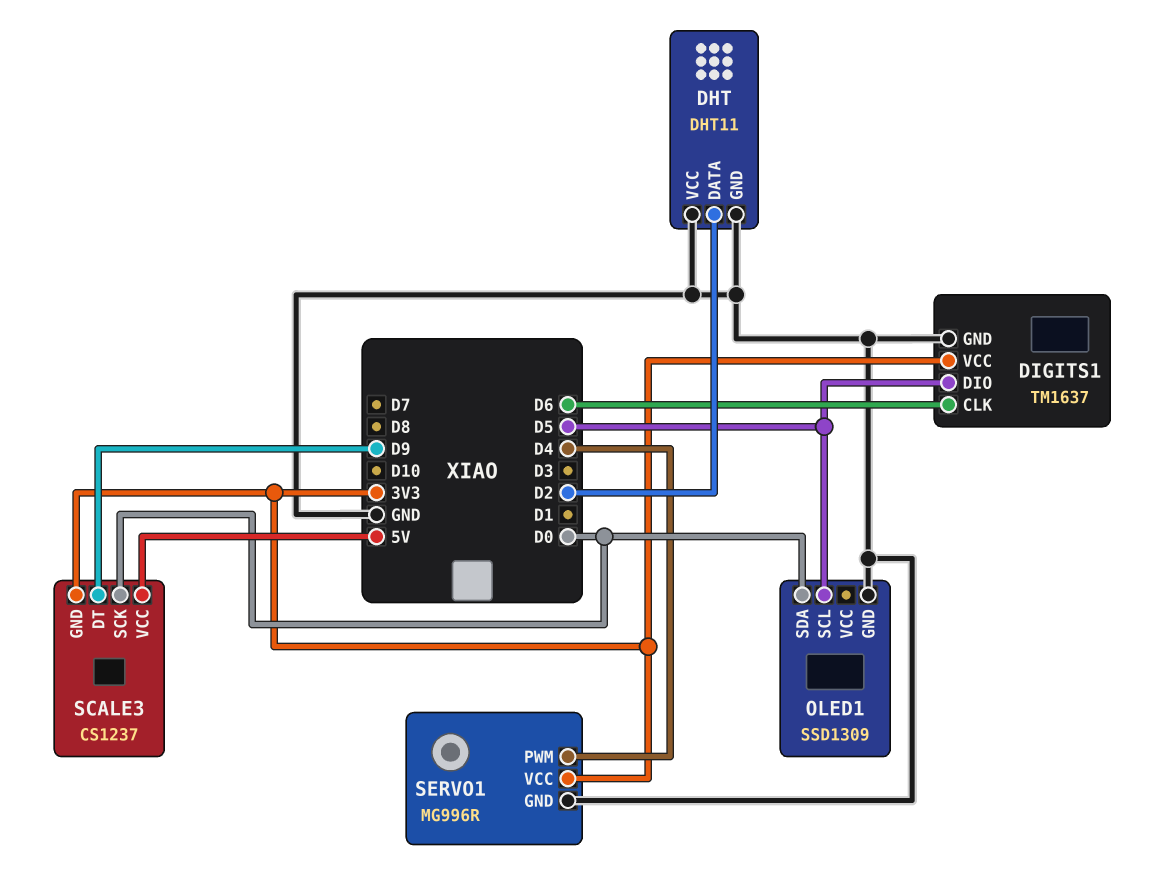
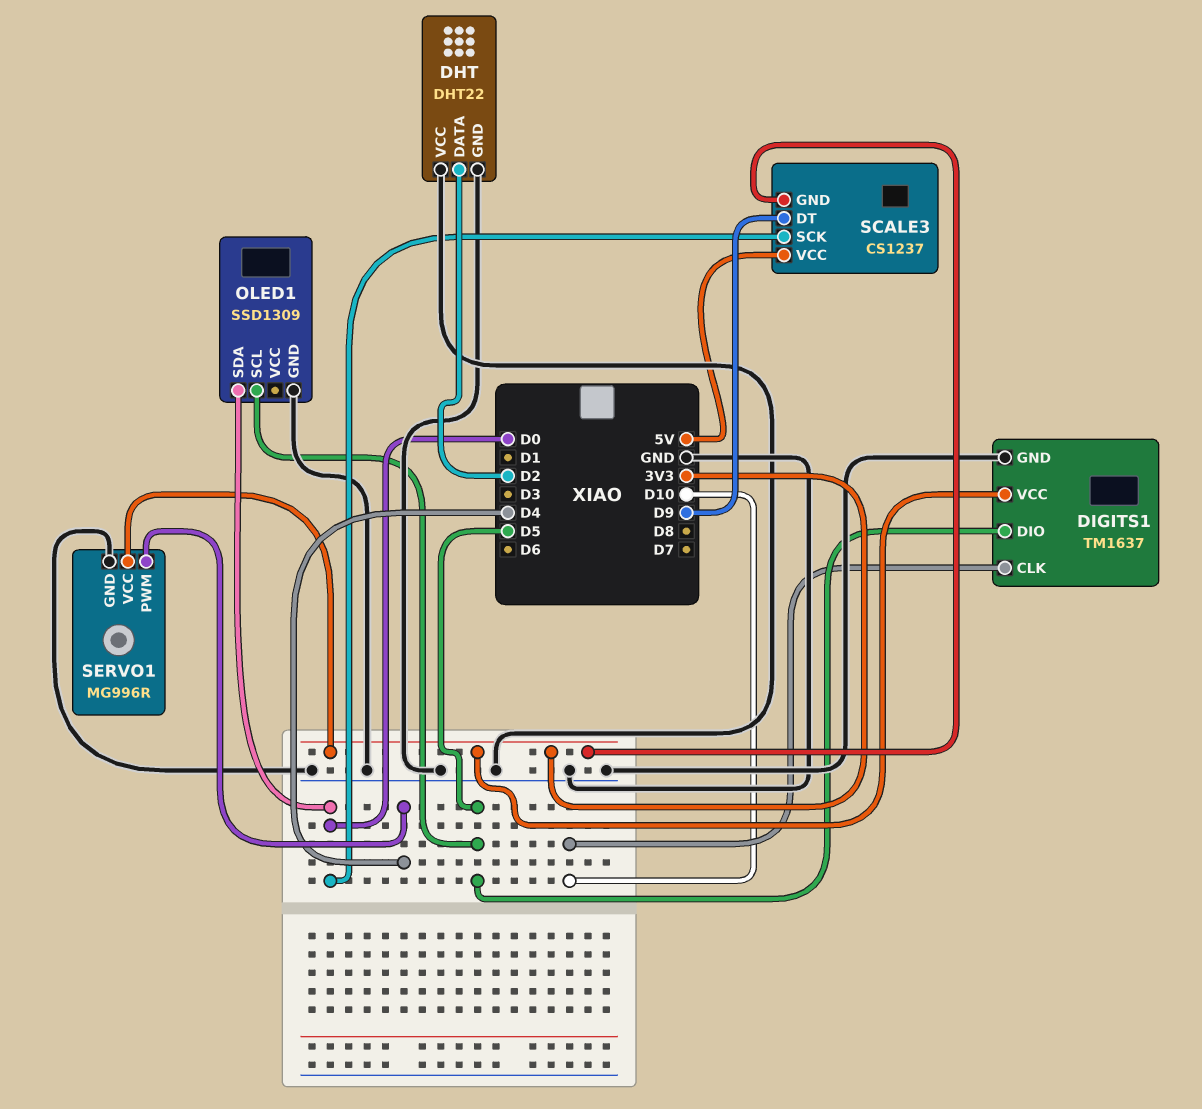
DHT: DHT11 -> DHT22
DIGITS1 pin CLK: D6 -> D10

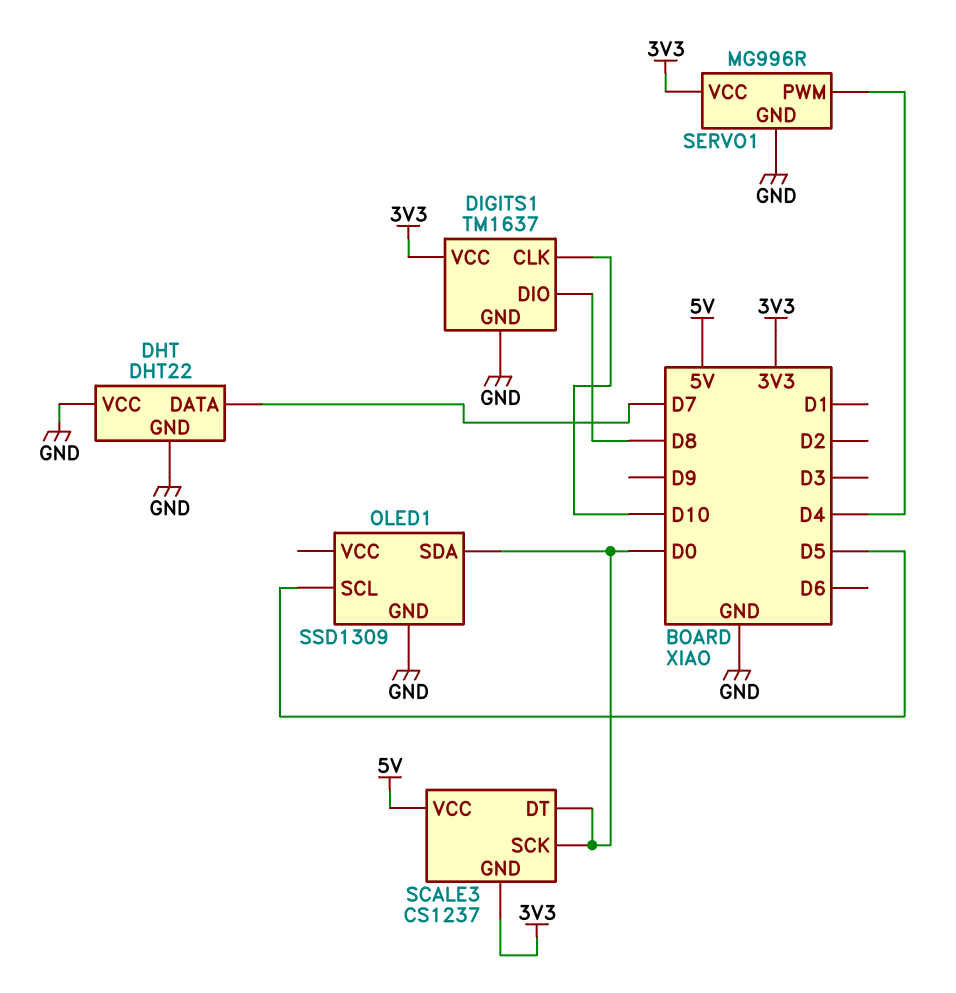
DHT pin DATA: D2 -> D7
DIGITS1 pin DIO: D5 -> D8
SCALE3 pin DT: D9 -> D0

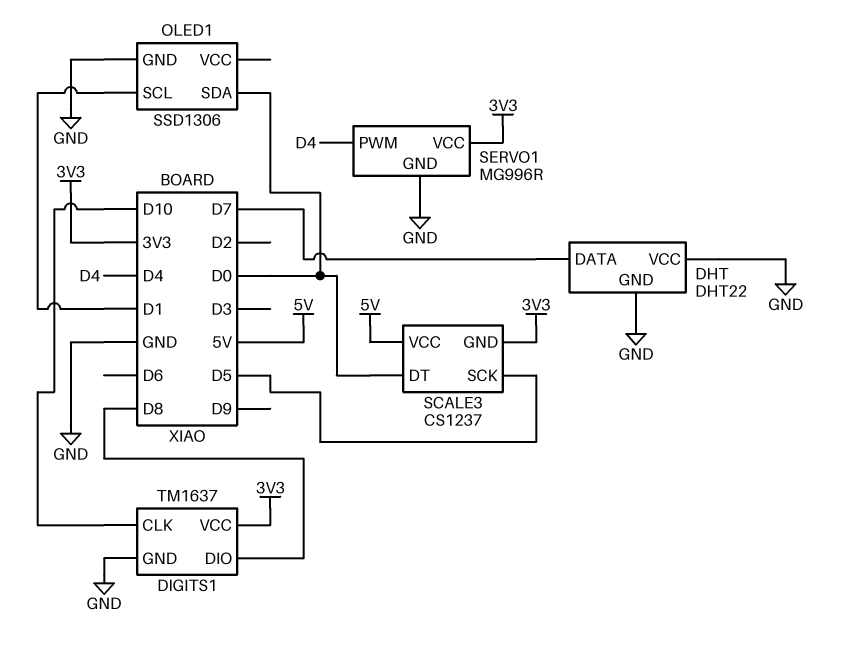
OLED1: SSD1309 -> SSD1306
OLED1 pin SCL: D5 -> D1
SCALE3 pin SCK: D0 -> D5

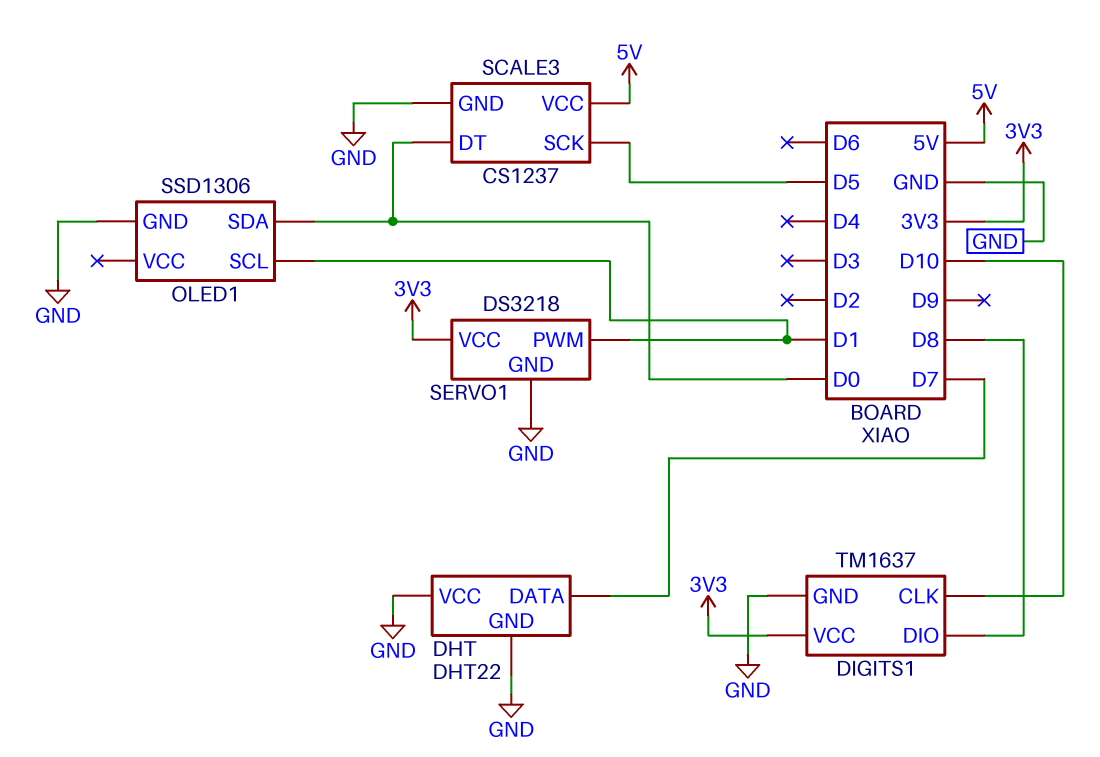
SCALE3 pin GND: 3V3 -> GND
SERVO1: MG996R -> DS3218
SERVO1 pin PWM: D4 -> D1

